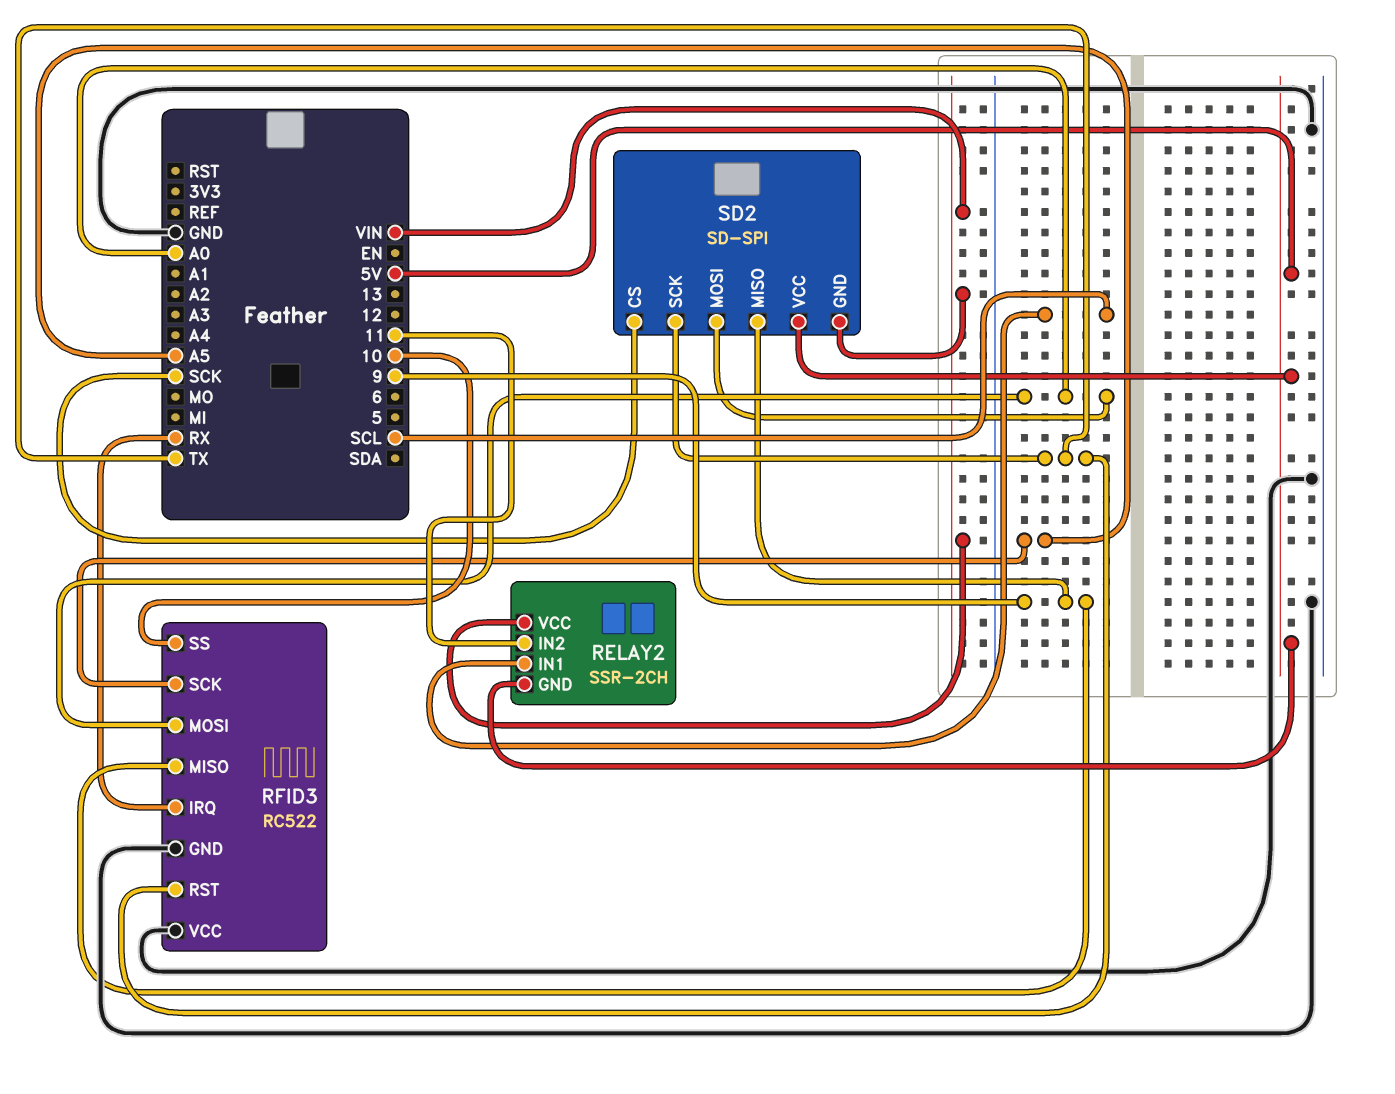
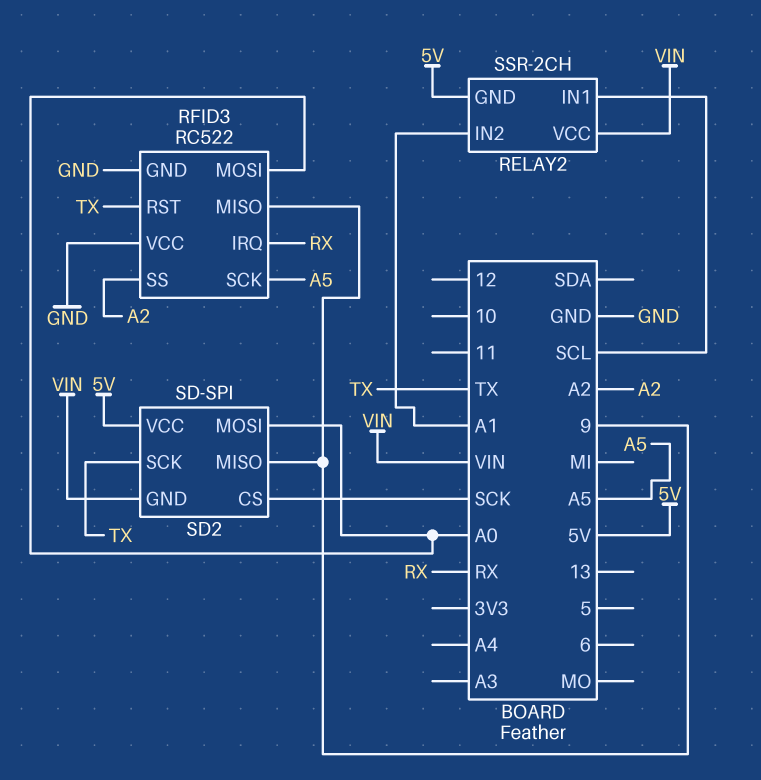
RELAY2 pin IN2: 11 -> A1
RFID3 pin SS: 10 -> A2

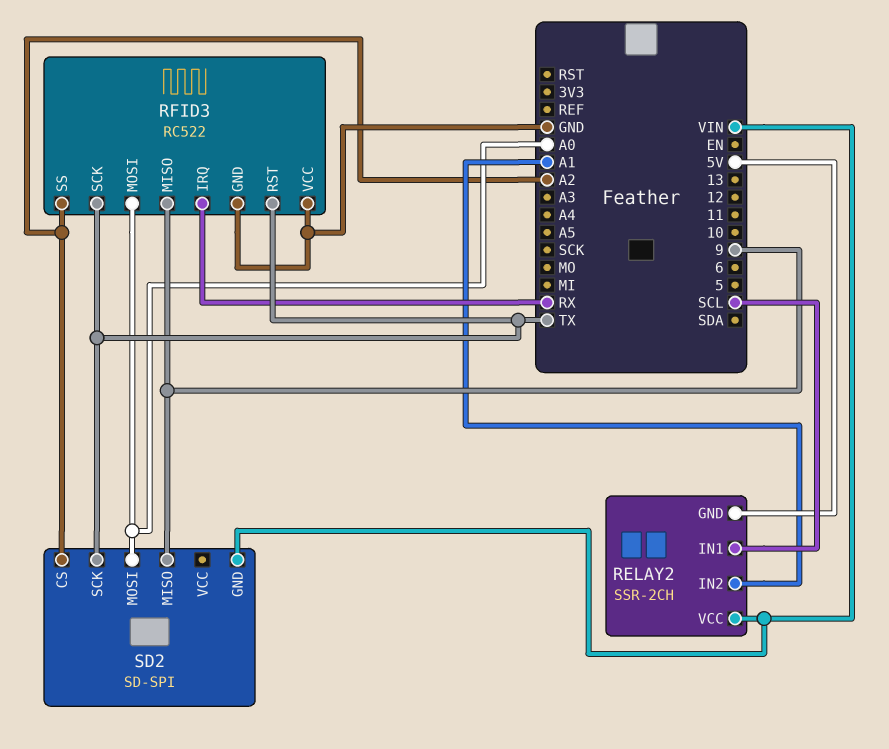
RFID3 pin SCK: A5 -> TX
SD2 pin CS: SCK -> A2
SD2 pin VCC: 5V -> none

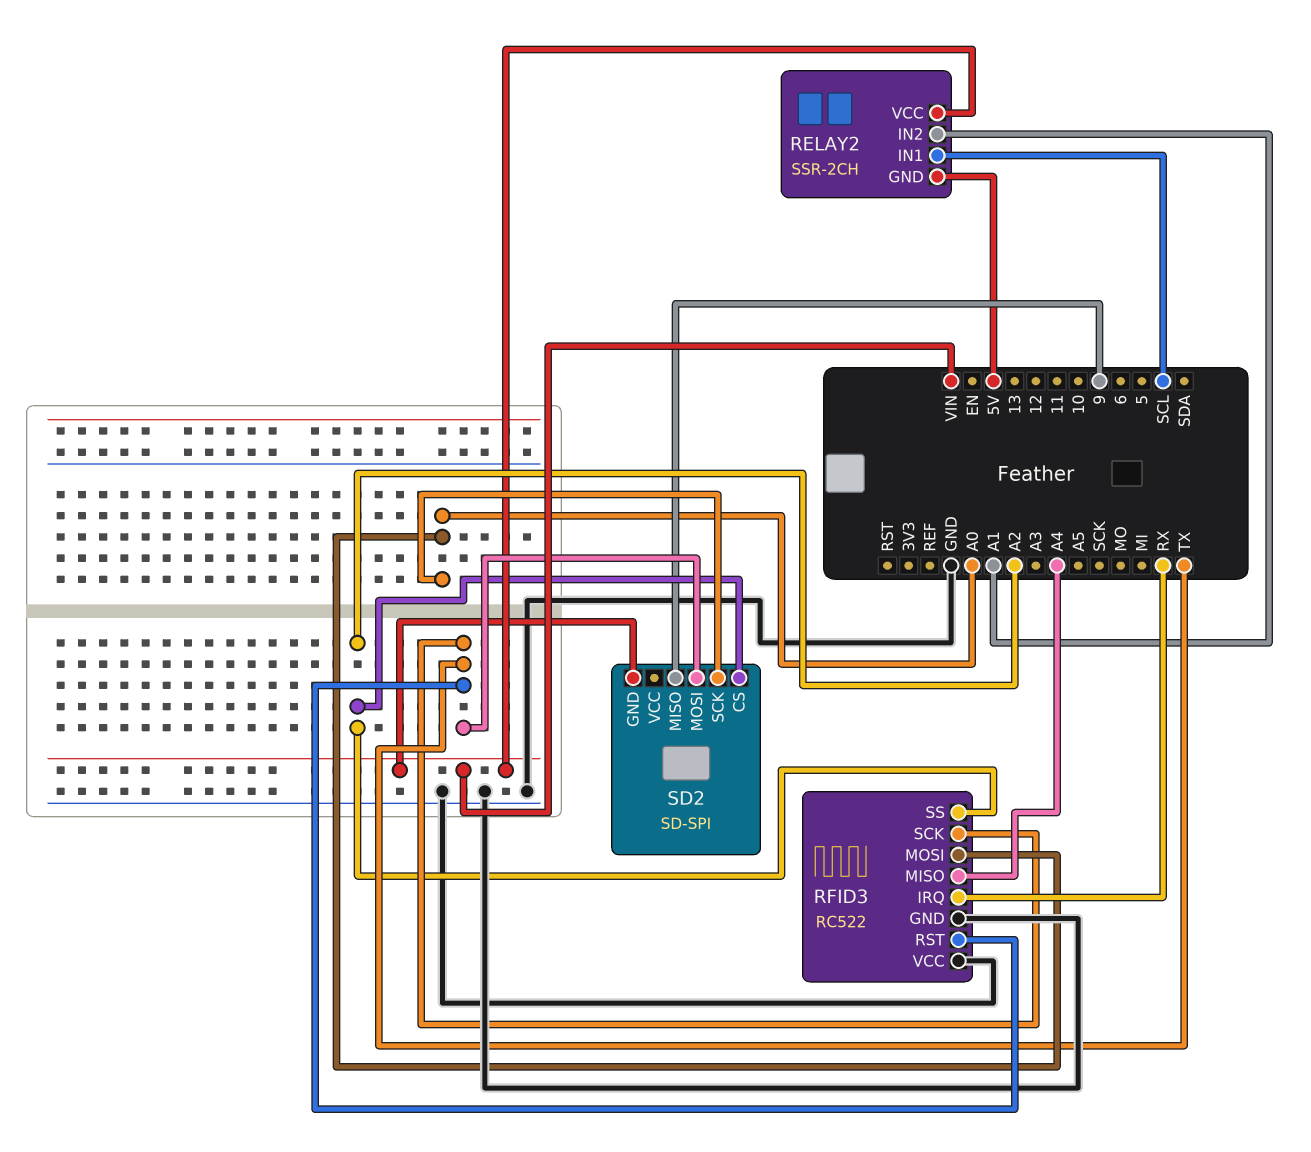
RFID3 pin MISO: 9 -> A4
SD2 pin MOSI: A0 -> TX
SD2 pin SCK: TX -> A0

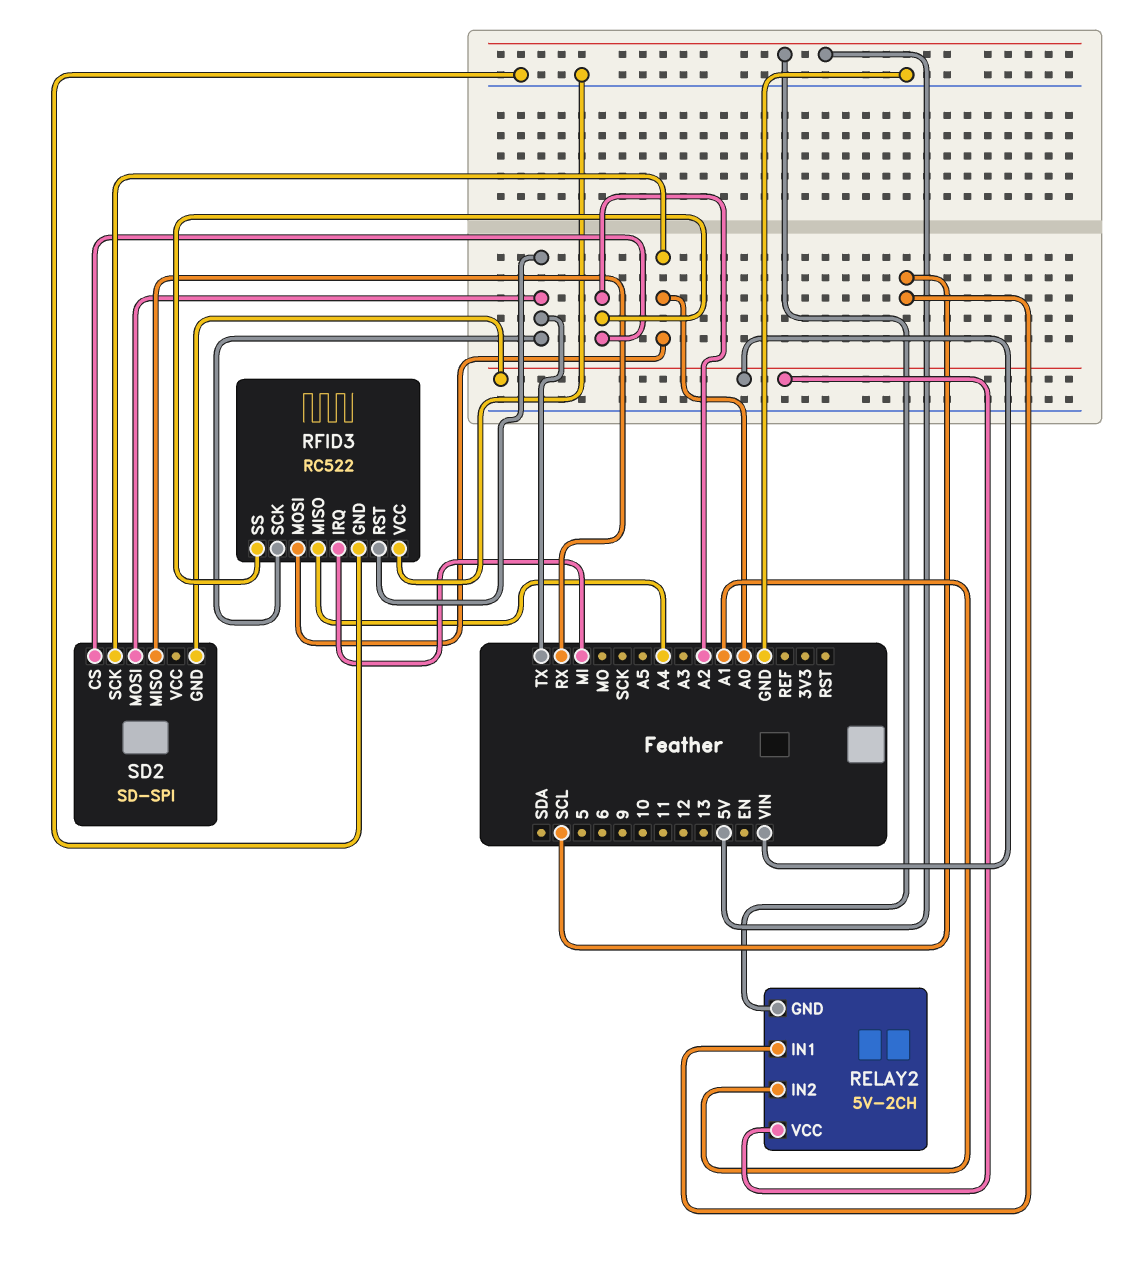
RELAY2: SSR-2CH -> 5V-2CH
RFID3 pin IRQ: RX -> MI
SD2 pin MISO: 9 -> RX

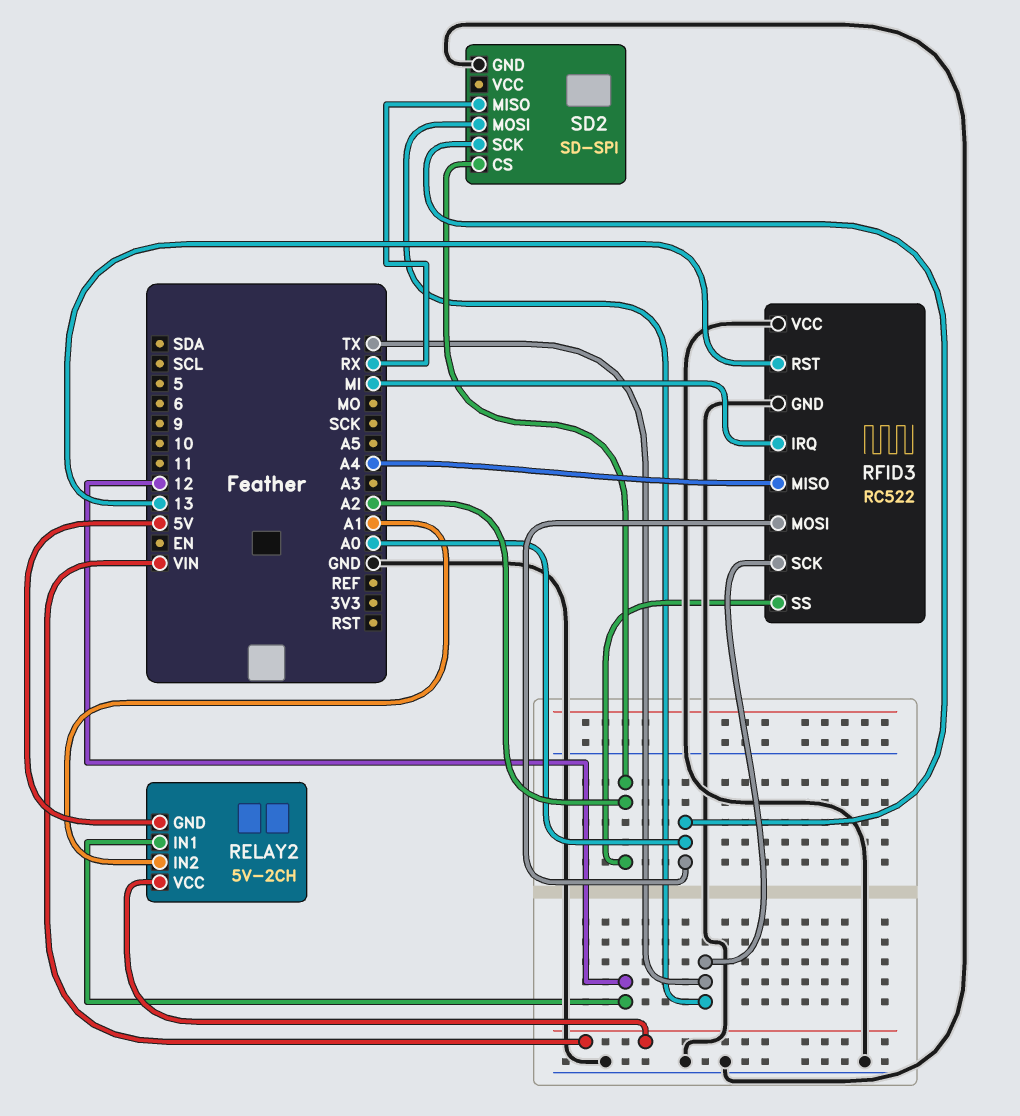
RELAY2 pin IN1: SCL -> 12
RFID3 pin RST: TX -> 13
SD2 pin GND: VIN -> GND

